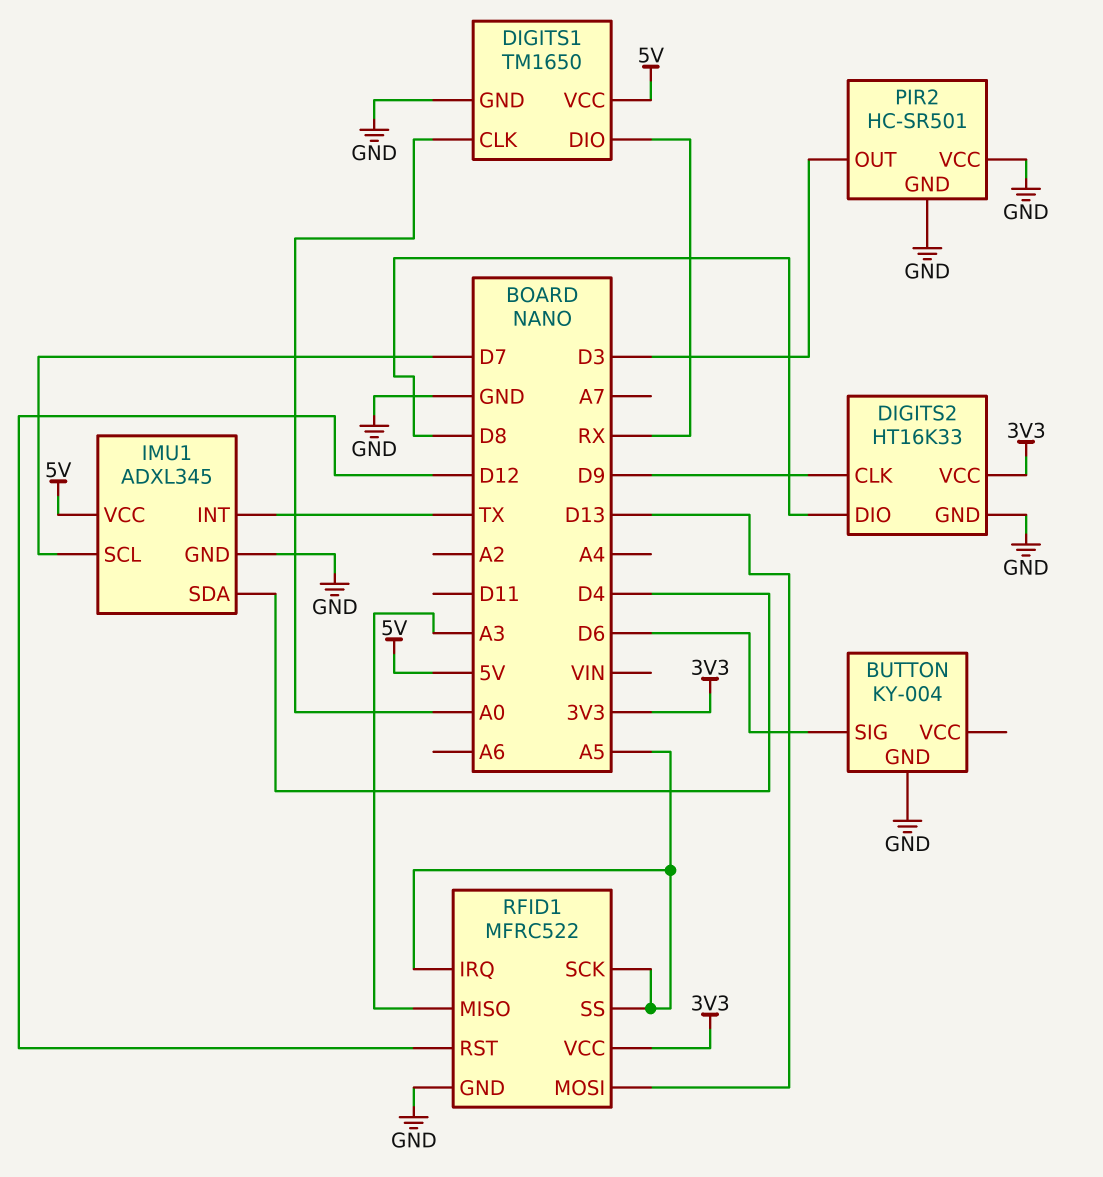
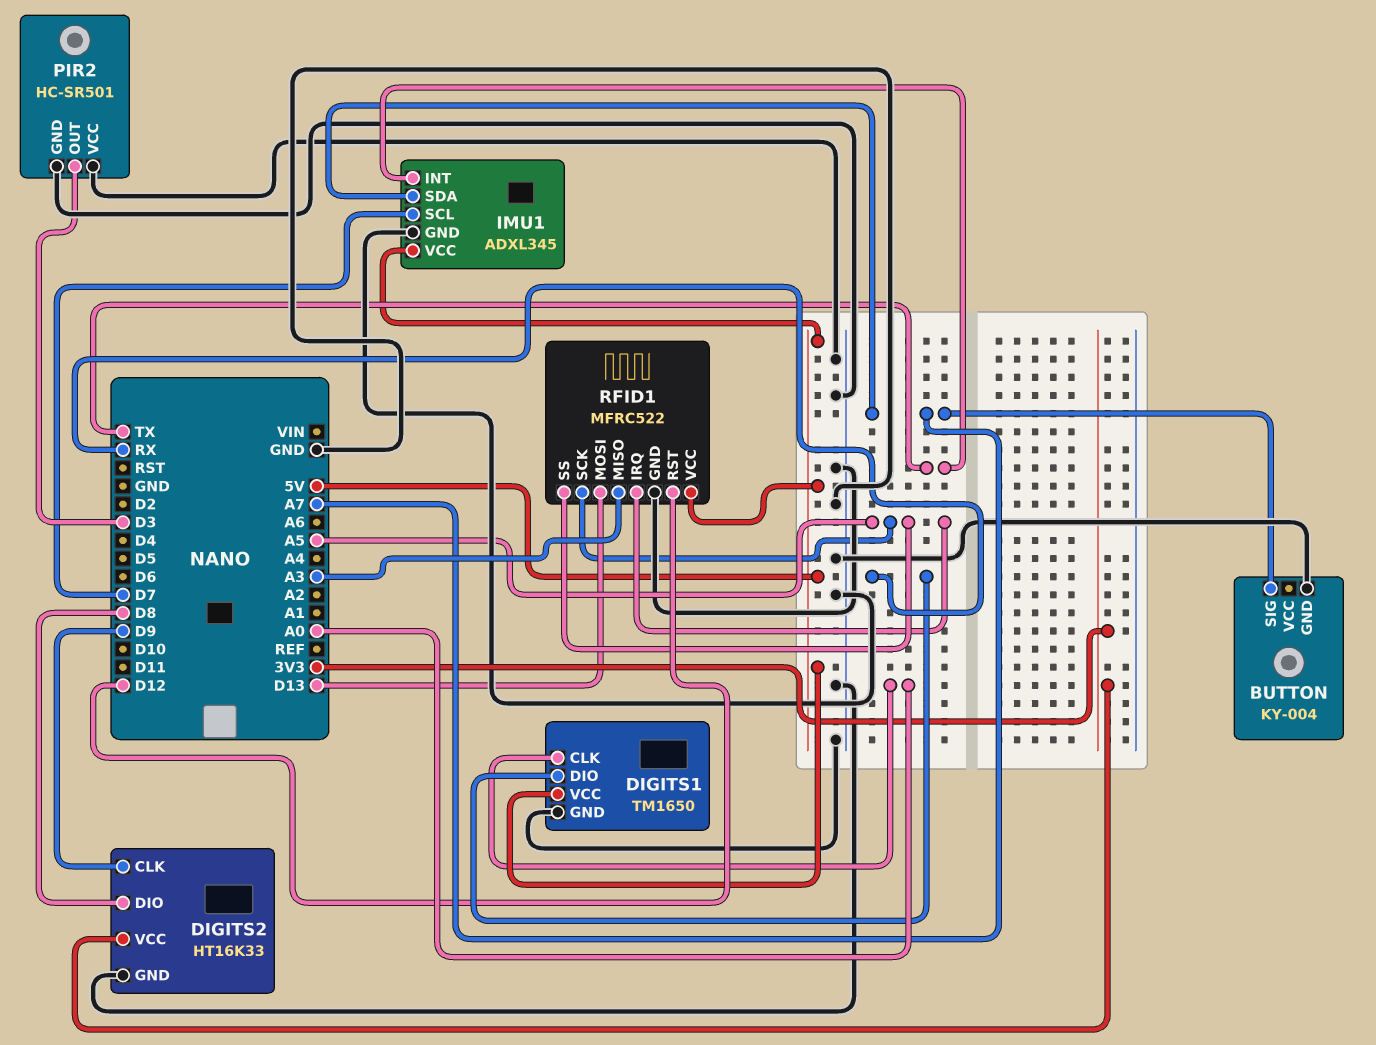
BUTTON pin SIG: D6 -> A7
IMU1 pin SDA: D4 -> A7
RFID1 pin VCC: 3V3 -> 5V

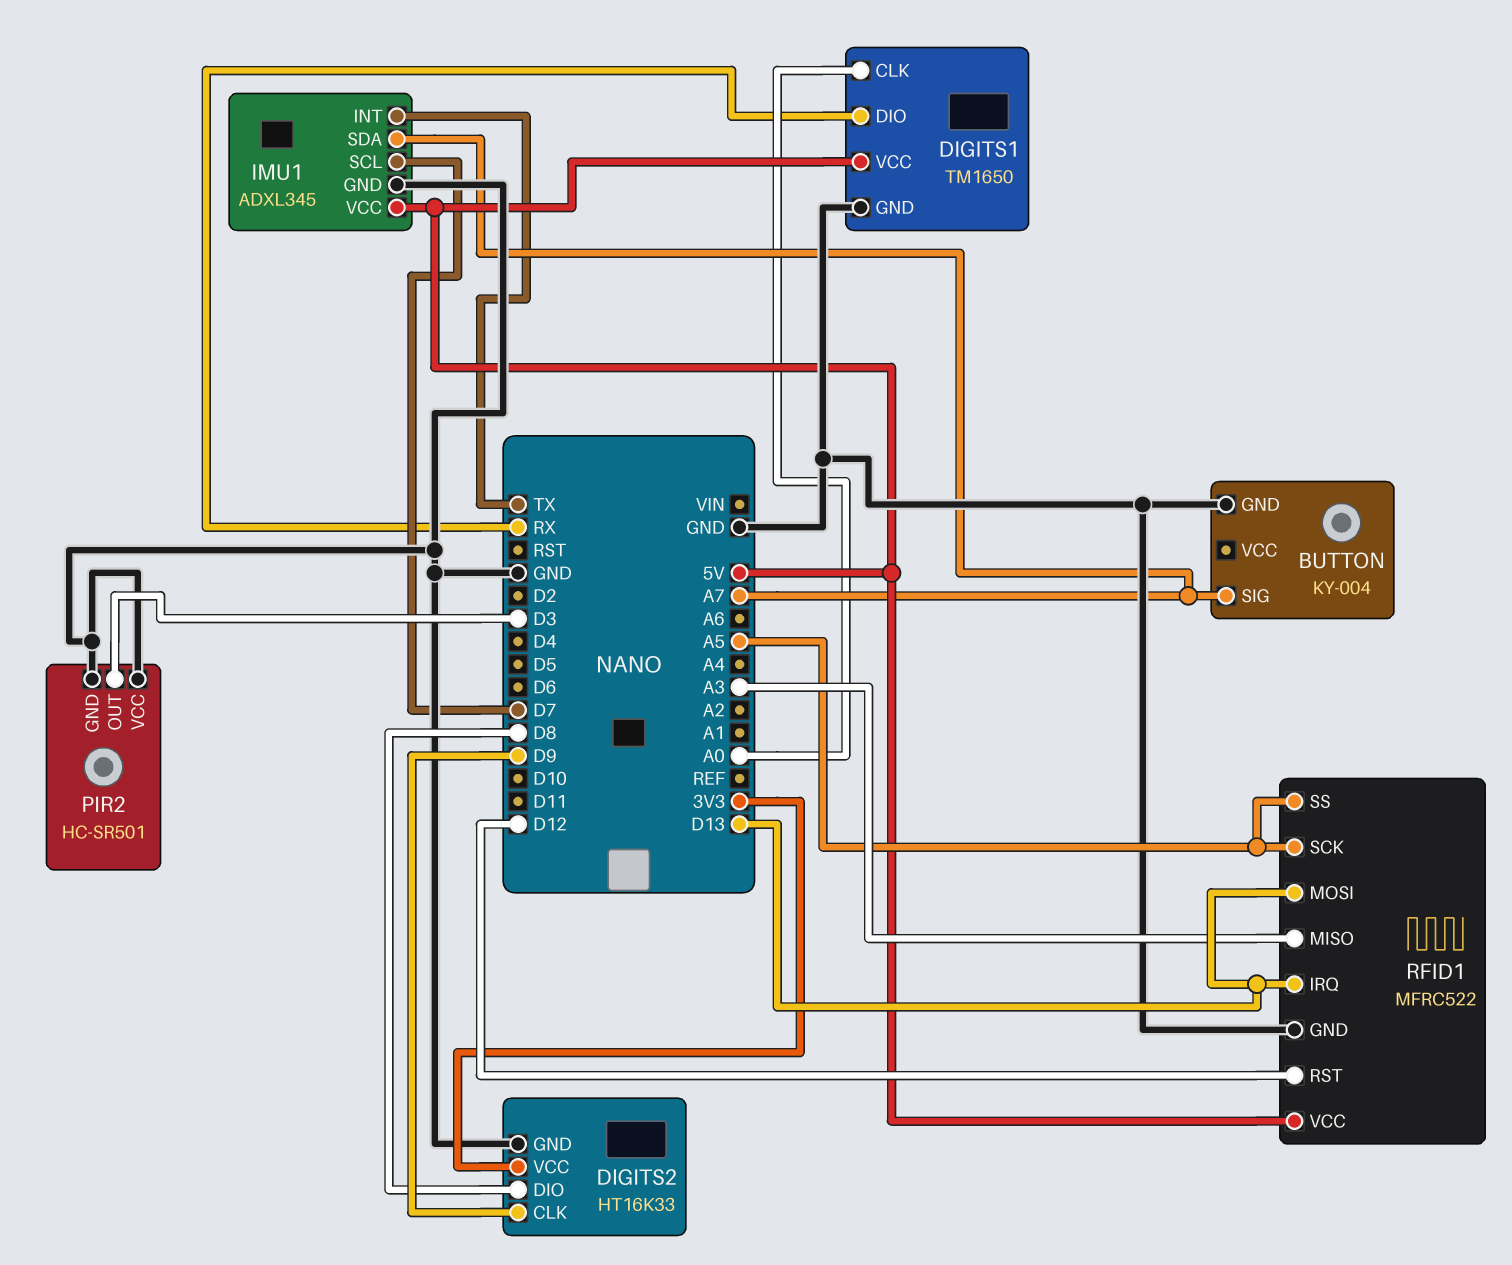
RFID1 pin IRQ: A5 -> D13

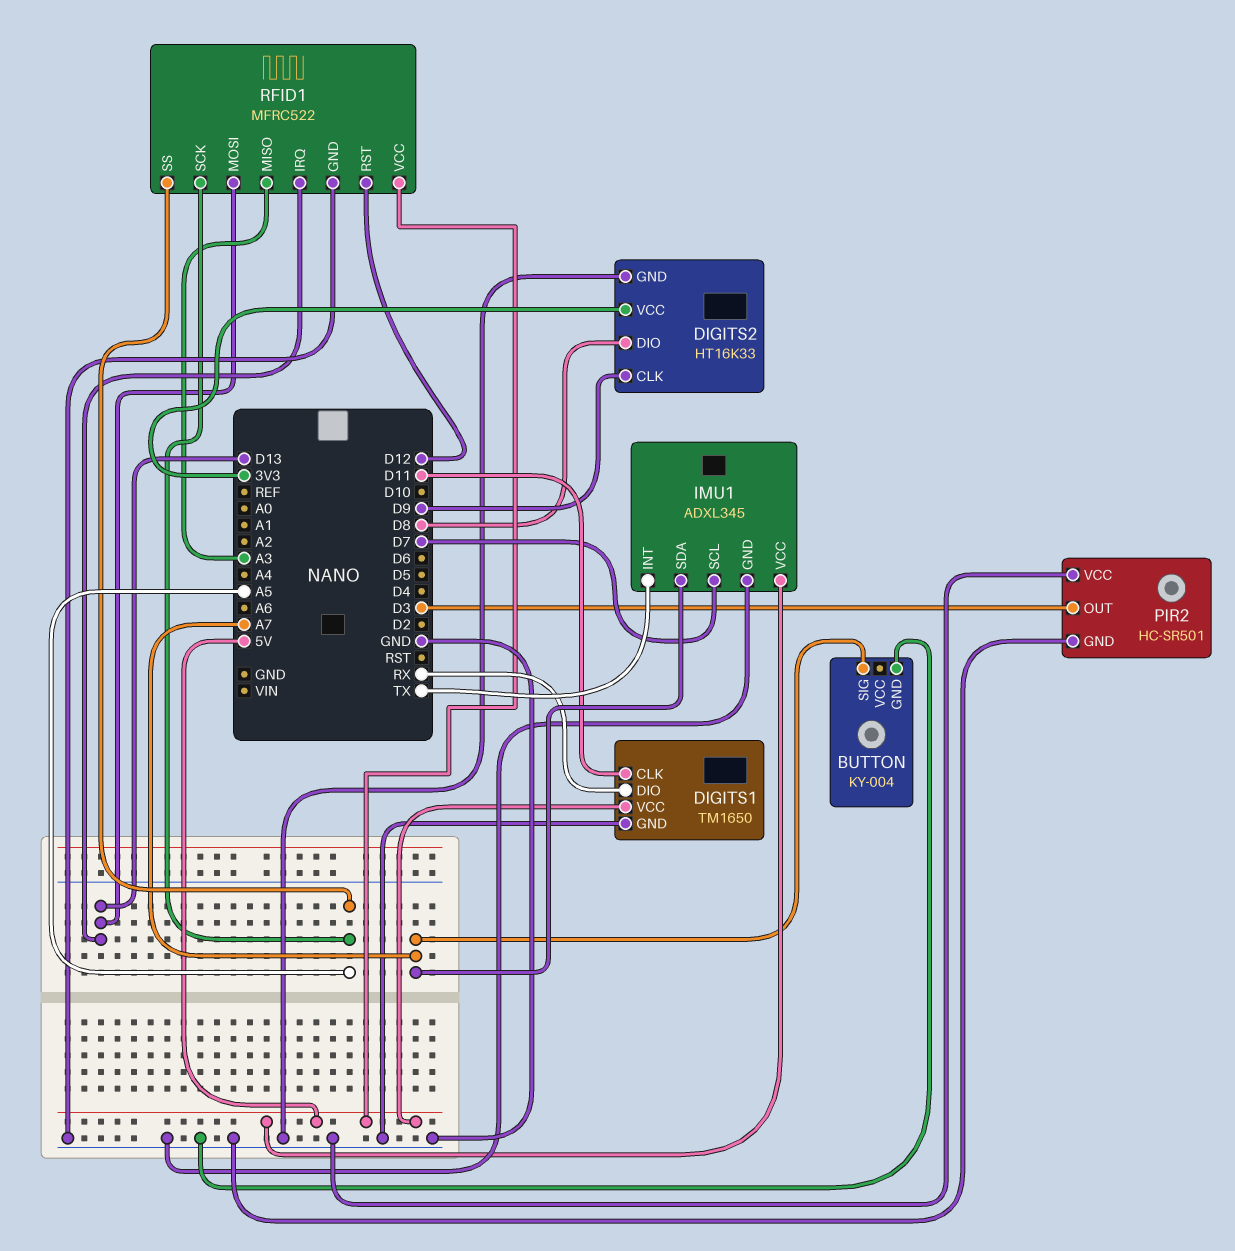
DIGITS1 pin CLK: A0 -> D11

